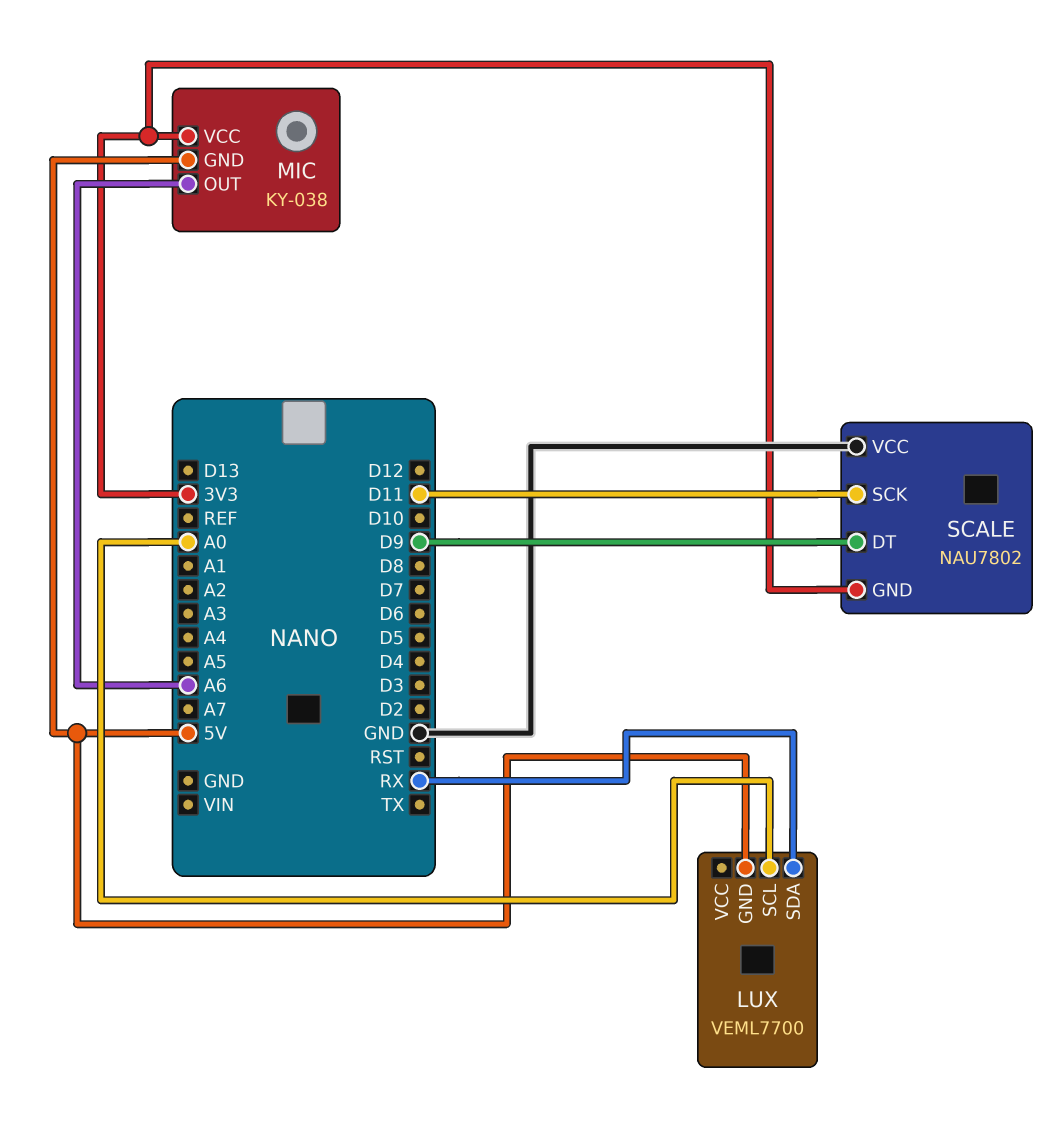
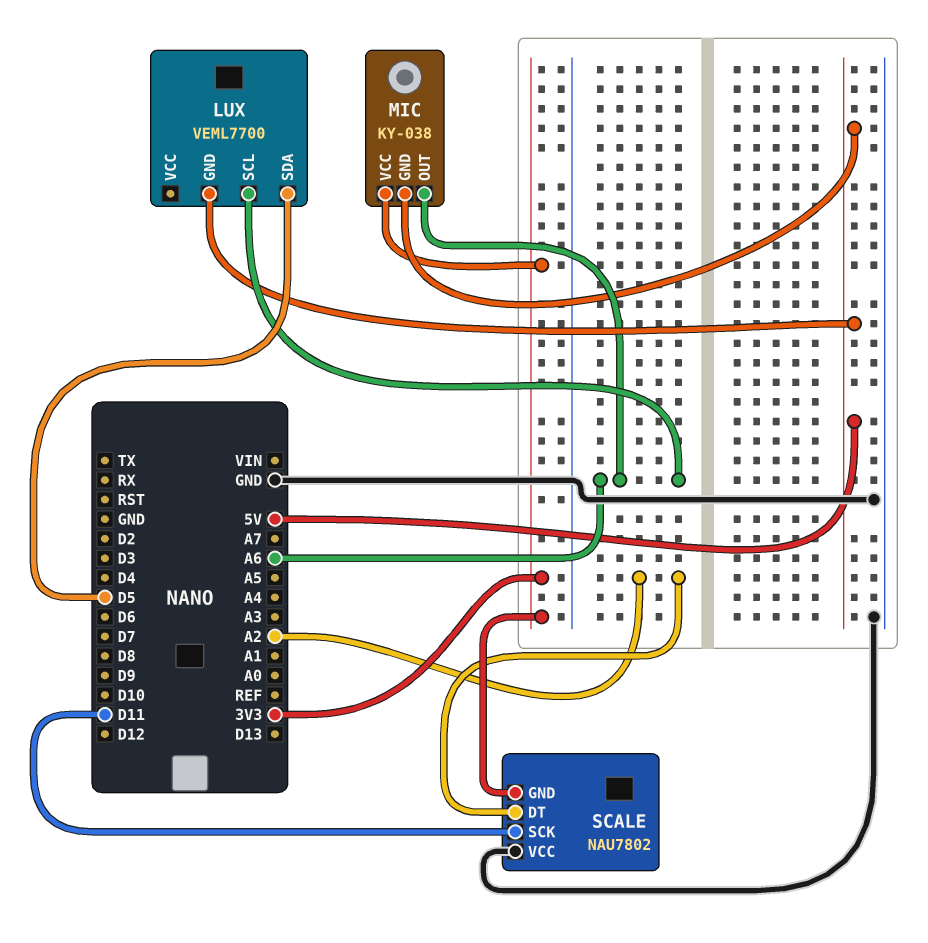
LUX pin SCL: A0 -> A6
LUX pin SDA: RX -> D5
SCALE pin DT: D9 -> A2

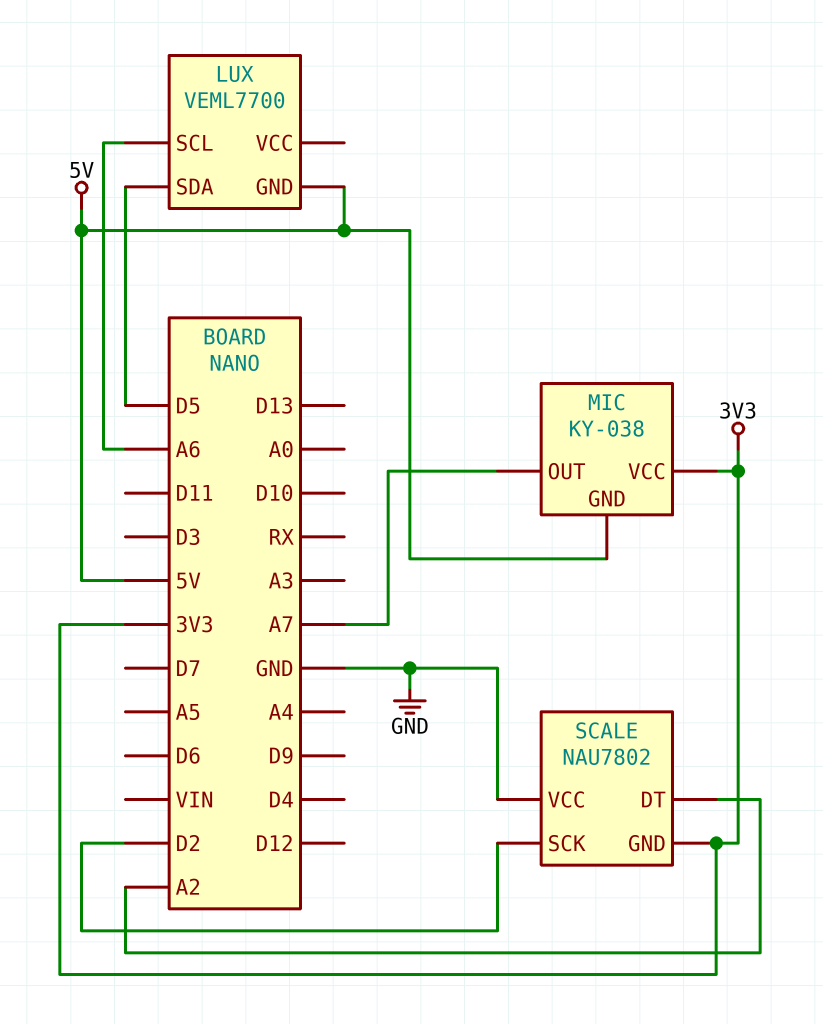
MIC pin OUT: A6 -> A7
SCALE pin SCK: D11 -> D2

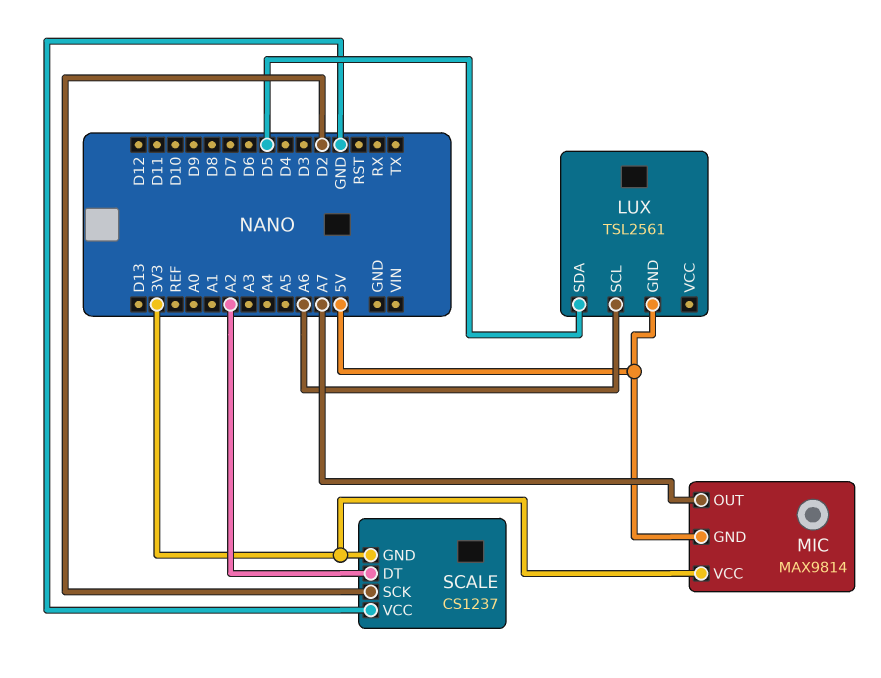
LUX: VEML7700 -> TSL2561
MIC: KY-038 -> MAX9814
SCALE: NAU7802 -> CS1237

